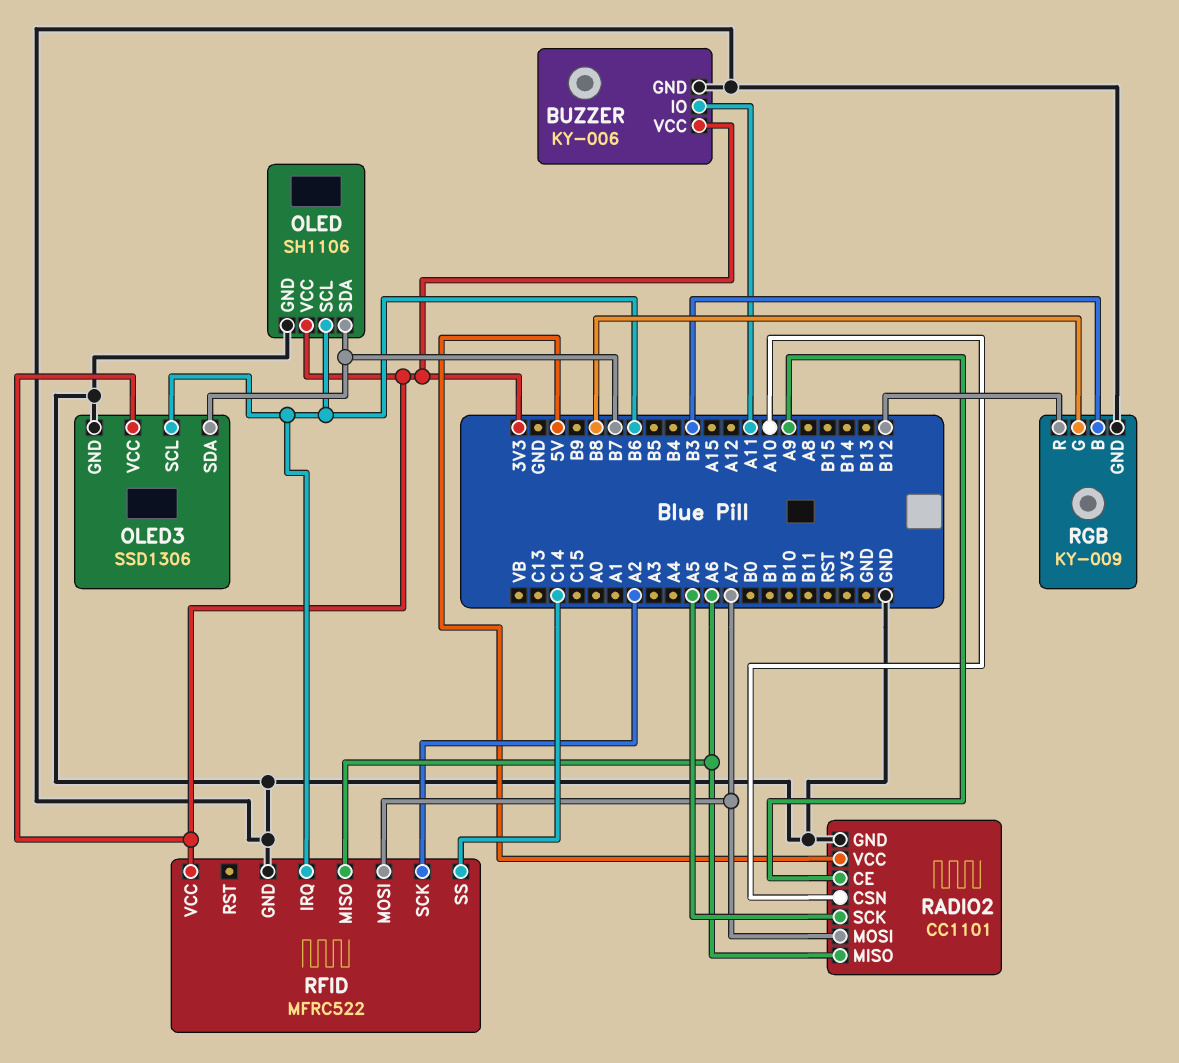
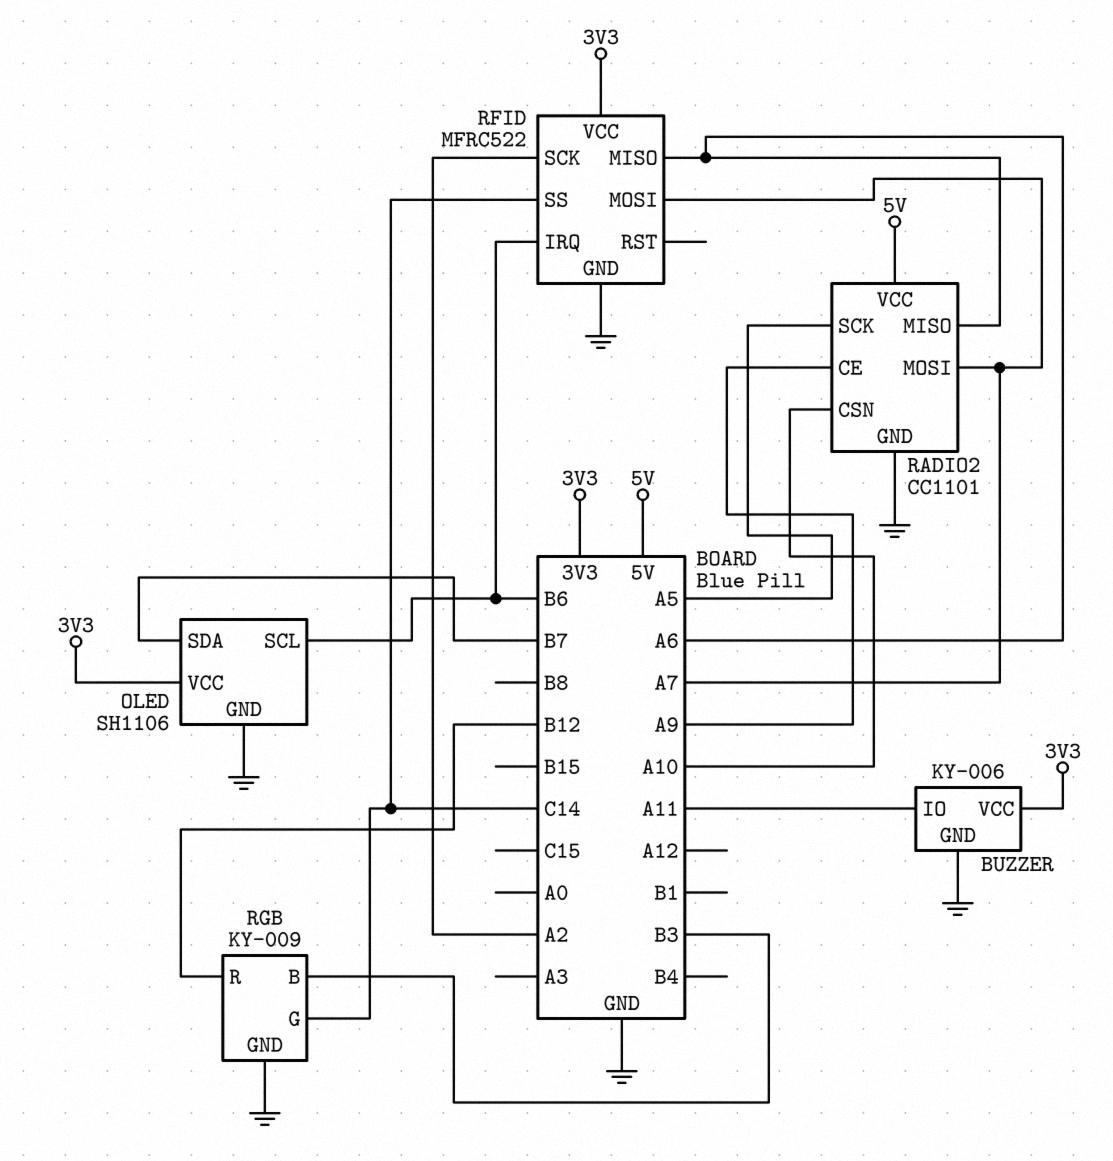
OLED3: SSD1306 -> none
OLED3 pin GND: GND -> none
OLED3 pin SCL: B6 -> none
OLED3 pin SDA: B7 -> none
OLED3 pin VCC: 3V3 -> none
RGB pin G: B8 -> C14

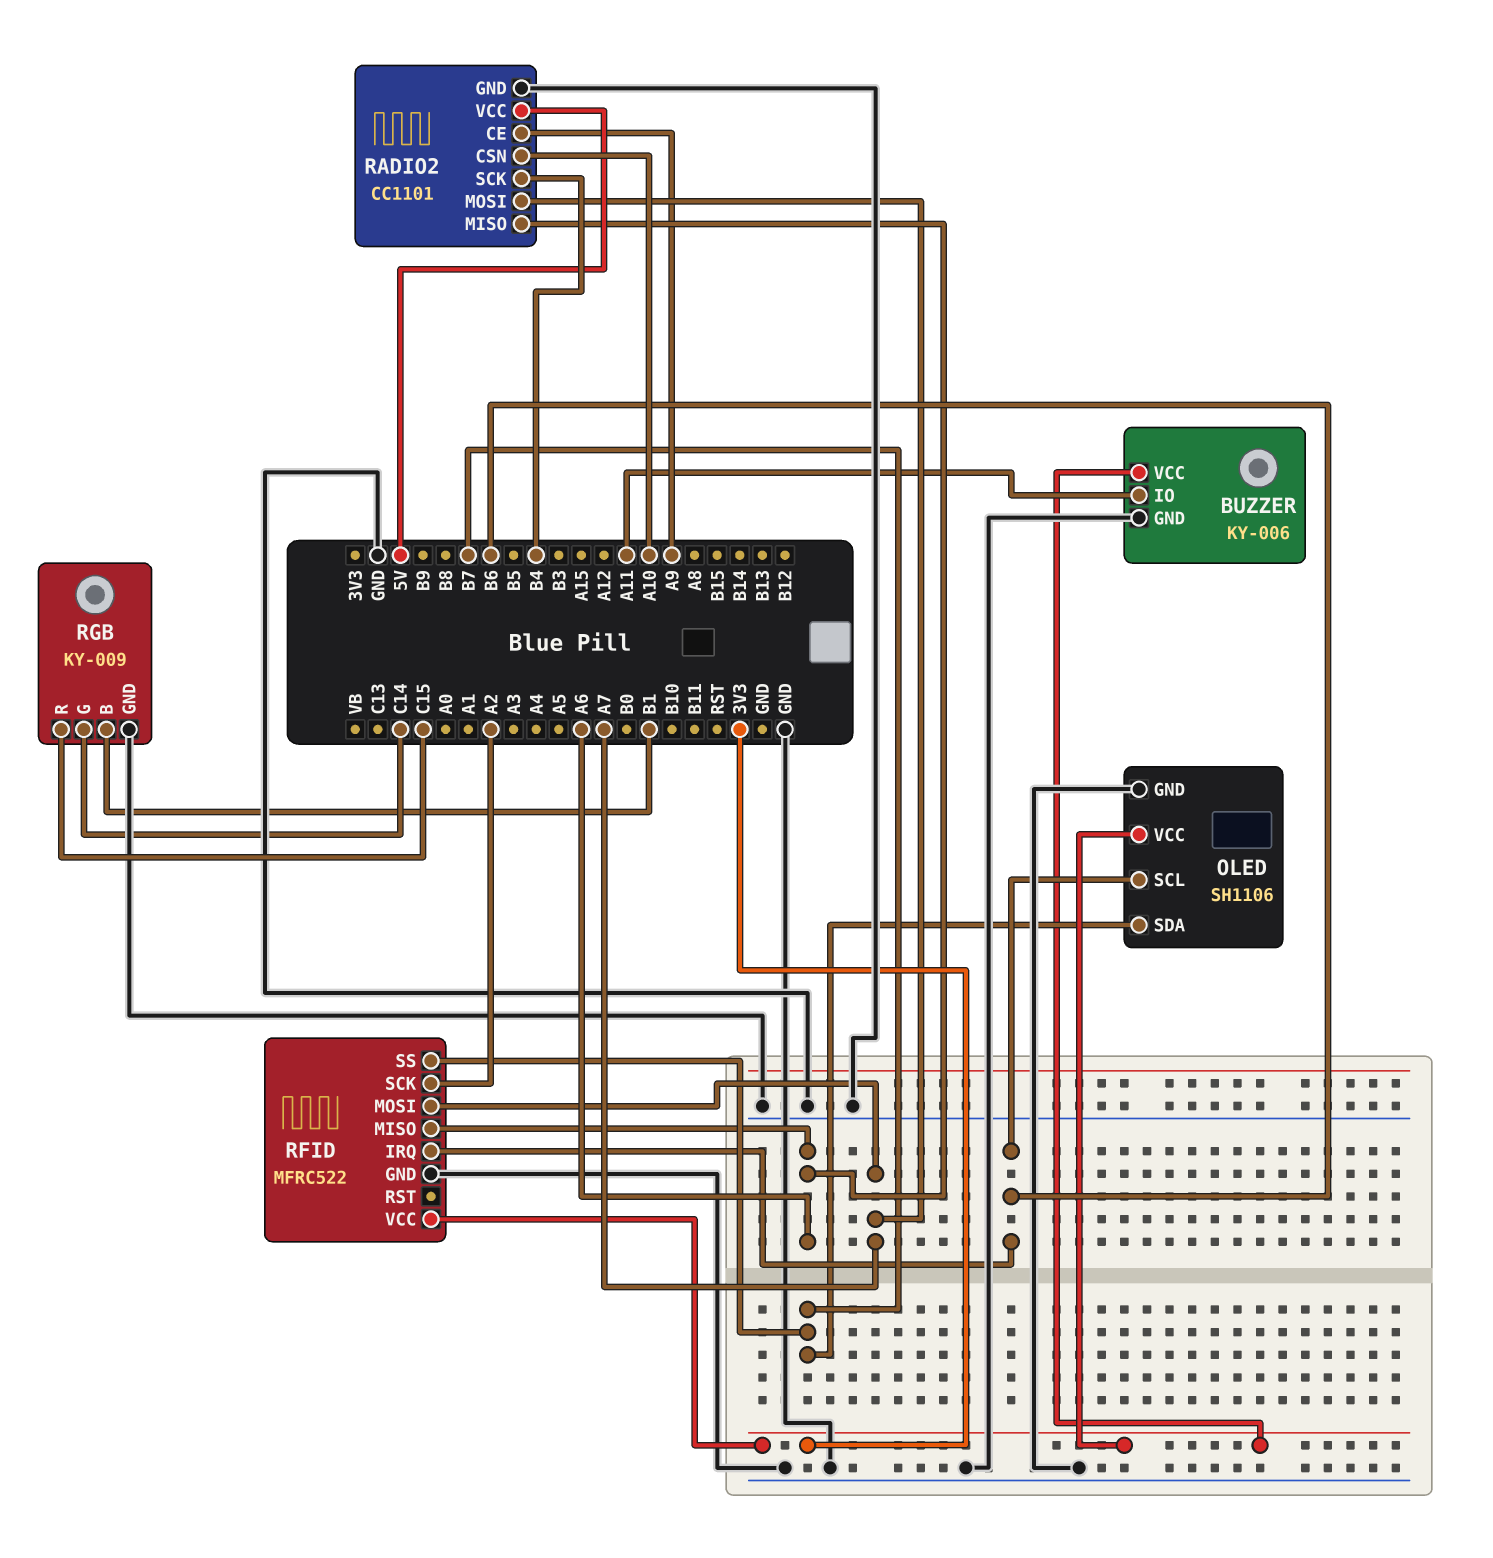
RADIO2 pin SCK: A5 -> B4
RFID pin SS: C14 -> B7
RGB pin B: B3 -> B1
RGB pin R: B12 -> C15

